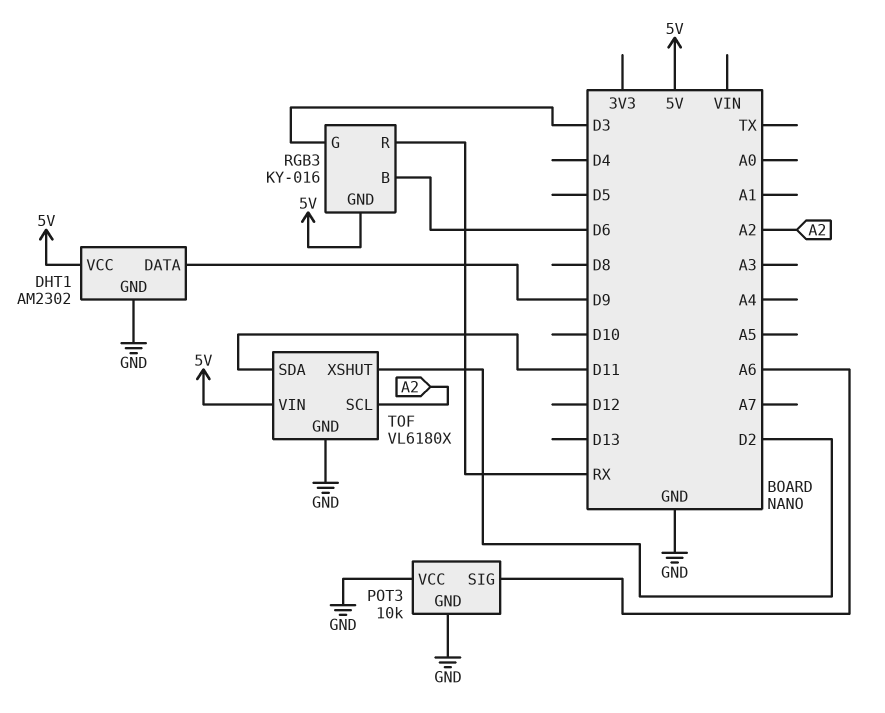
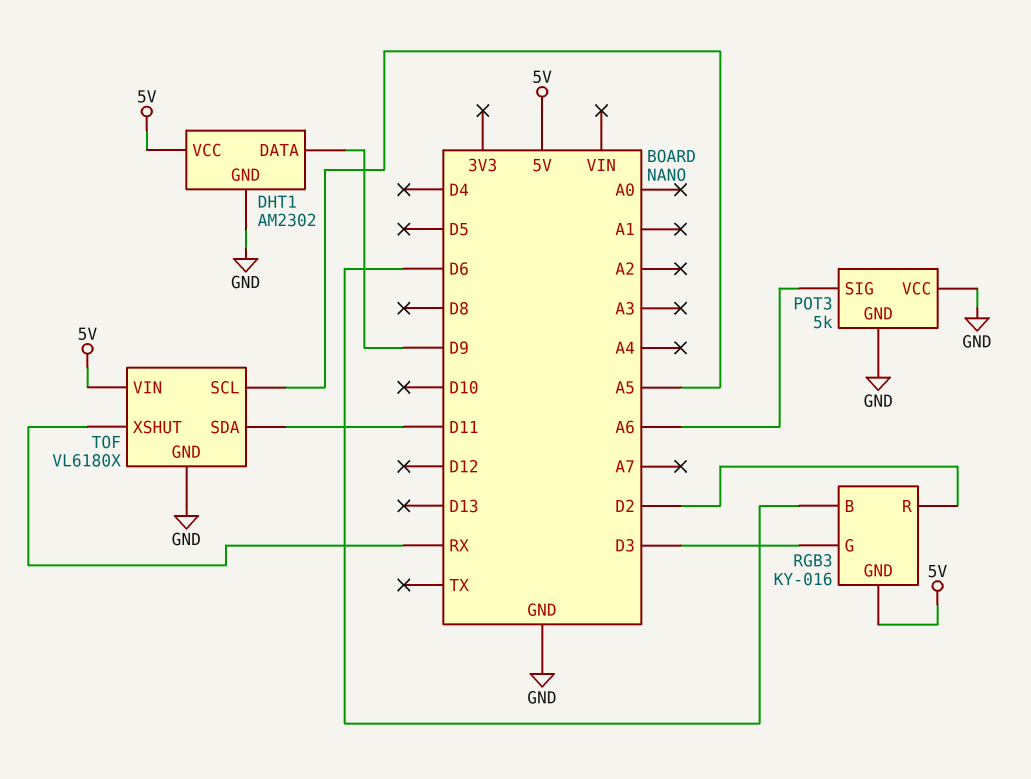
POT3: 10k -> 5k
RGB3 pin R: RX -> D2
TOF pin SCL: A2 -> A5
TOF pin XSHUT: D2 -> RX

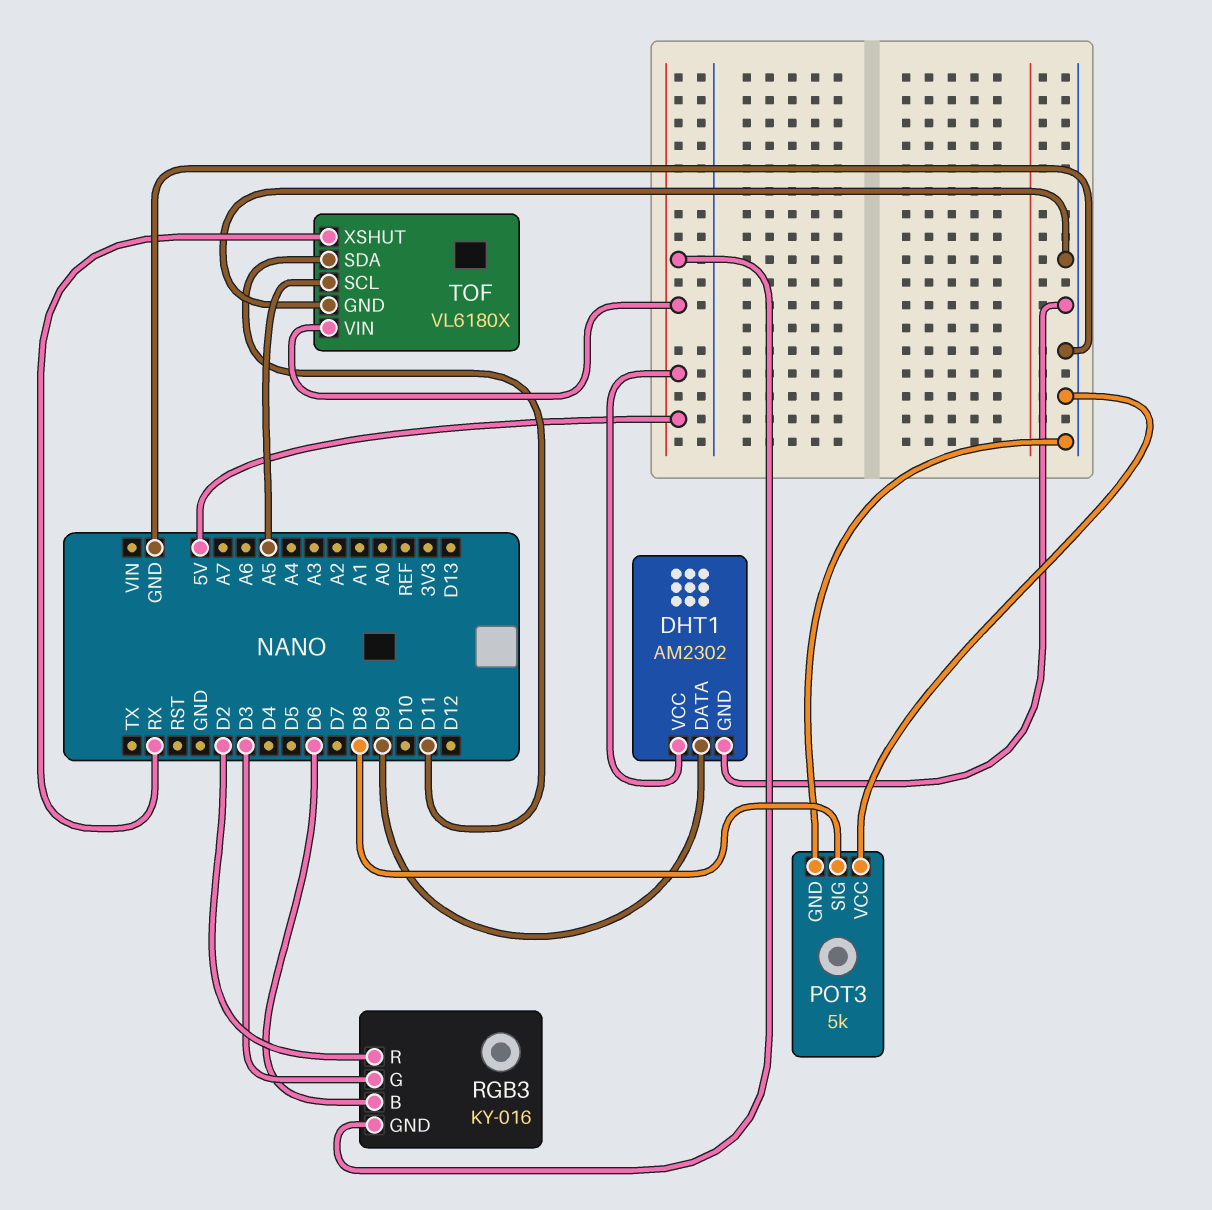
POT3 pin SIG: A6 -> D8

